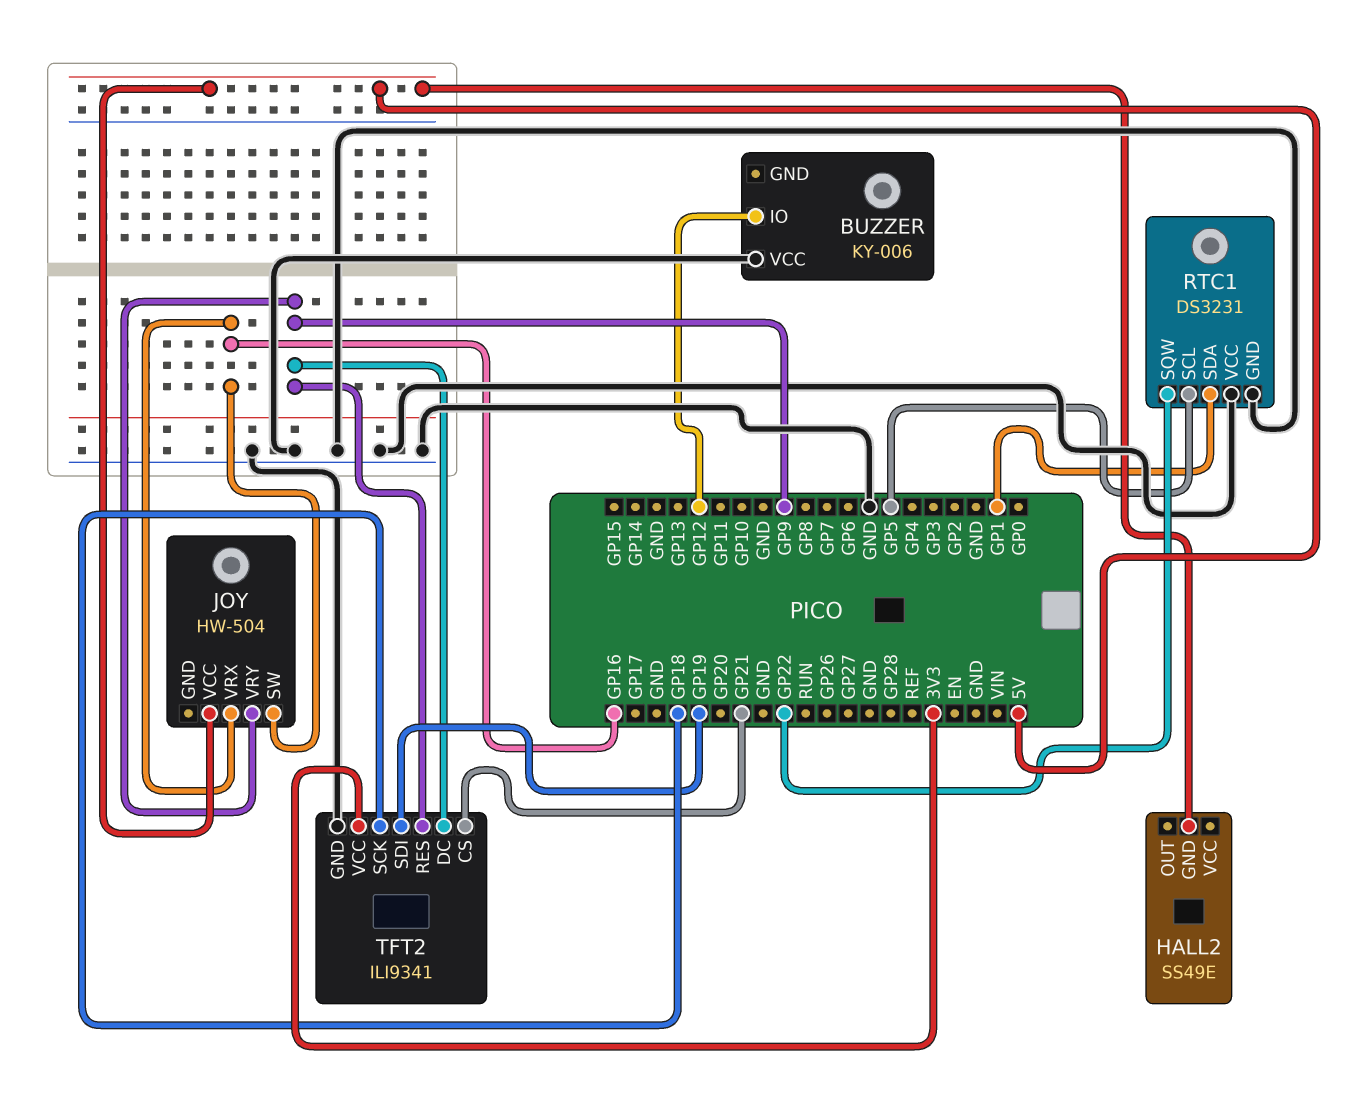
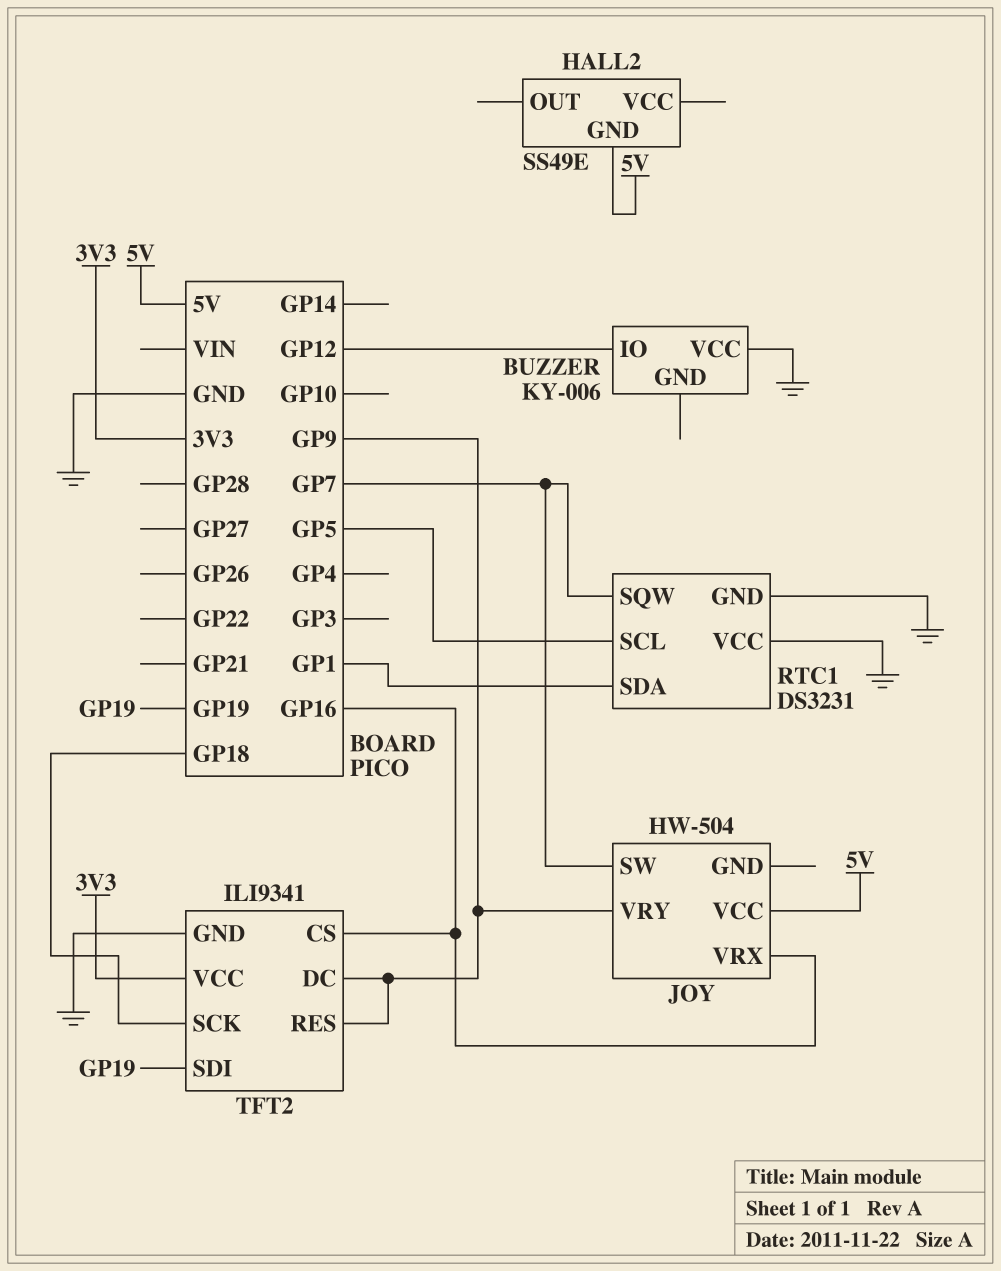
JOY pin SW: GP16 -> GP7
RTC1 pin SQW: GP22 -> GP7
TFT2 pin CS: GP21 -> GP16

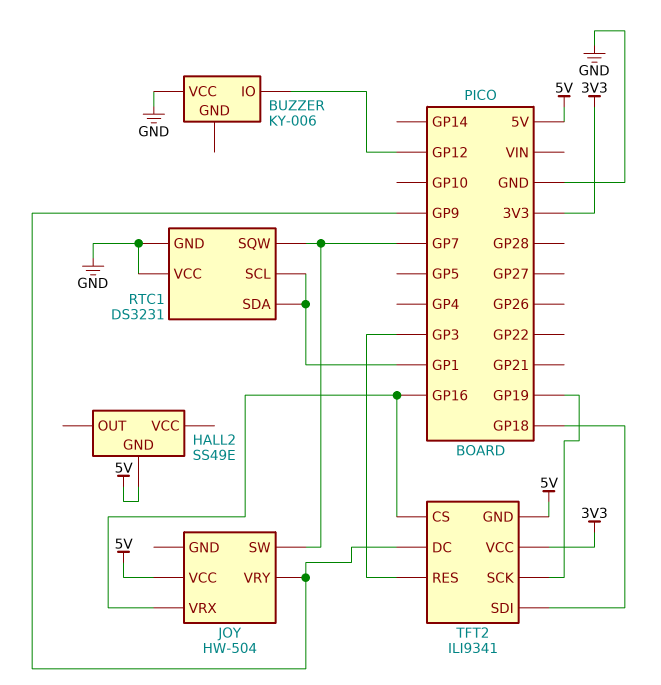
RTC1 pin SCL: GP5 -> GP1
TFT2 pin GND: GND -> 5V
TFT2 pin RES: GP9 -> GP3
TFT2 pin SCK: GP18 -> GP19
TFT2 pin SDI: GP19 -> GP18

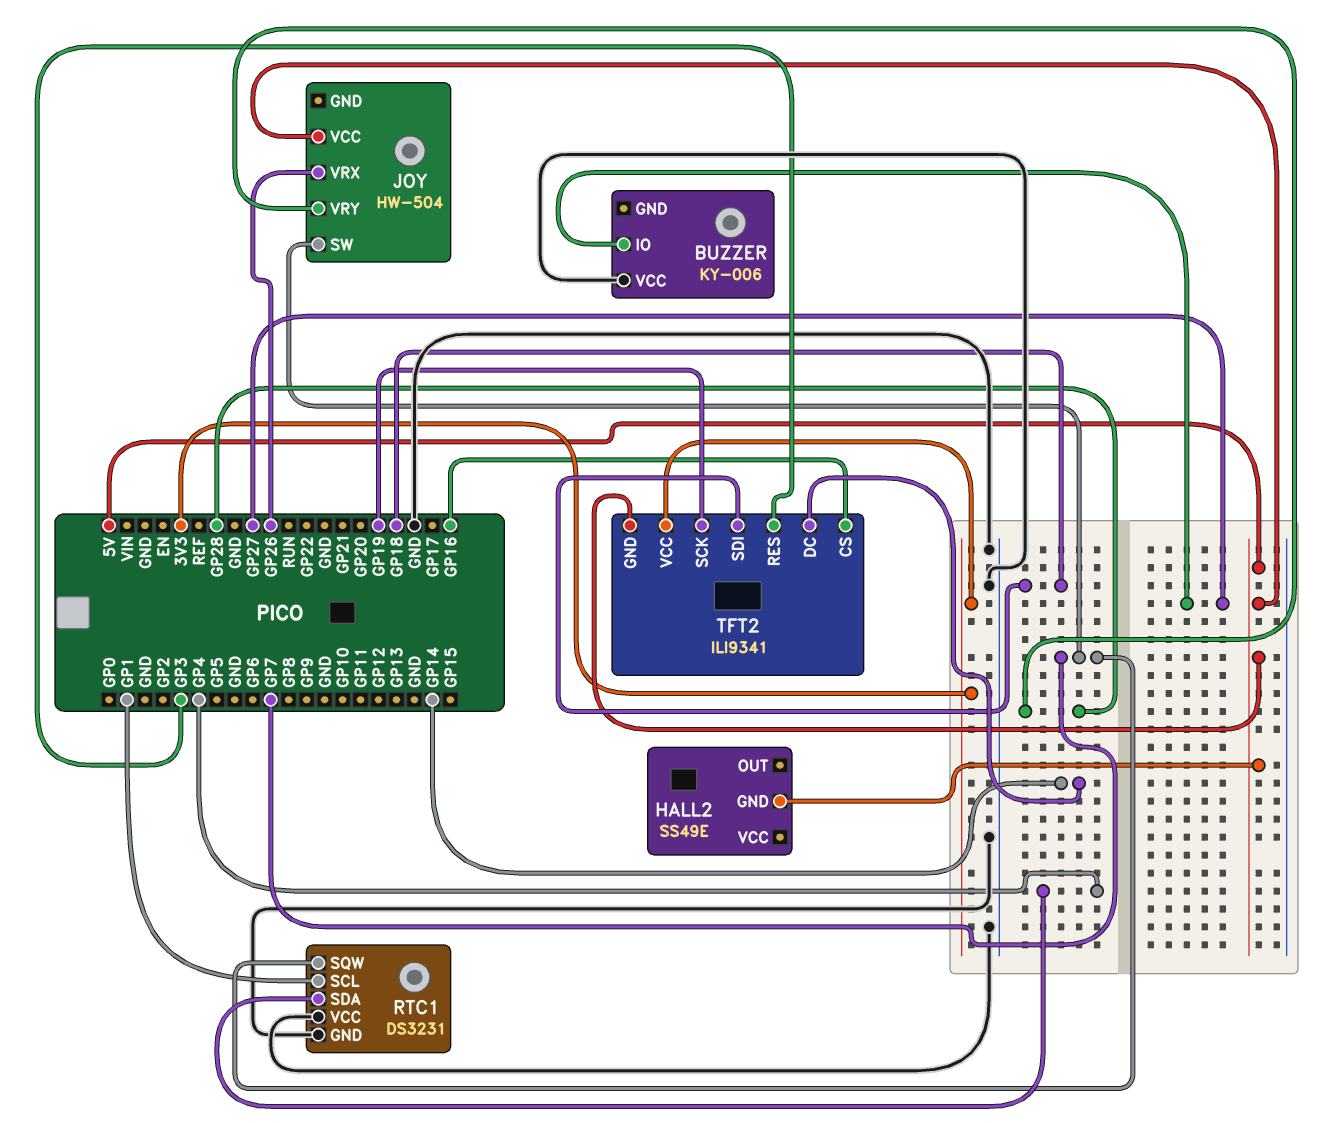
BUZZER pin IO: GP12 -> GP27
JOY pin VRX: GP16 -> GP26
JOY pin VRY: GP9 -> GP28
RTC1 pin SDA: GP1 -> GP4
TFT2 pin DC: GP9 -> GP14

